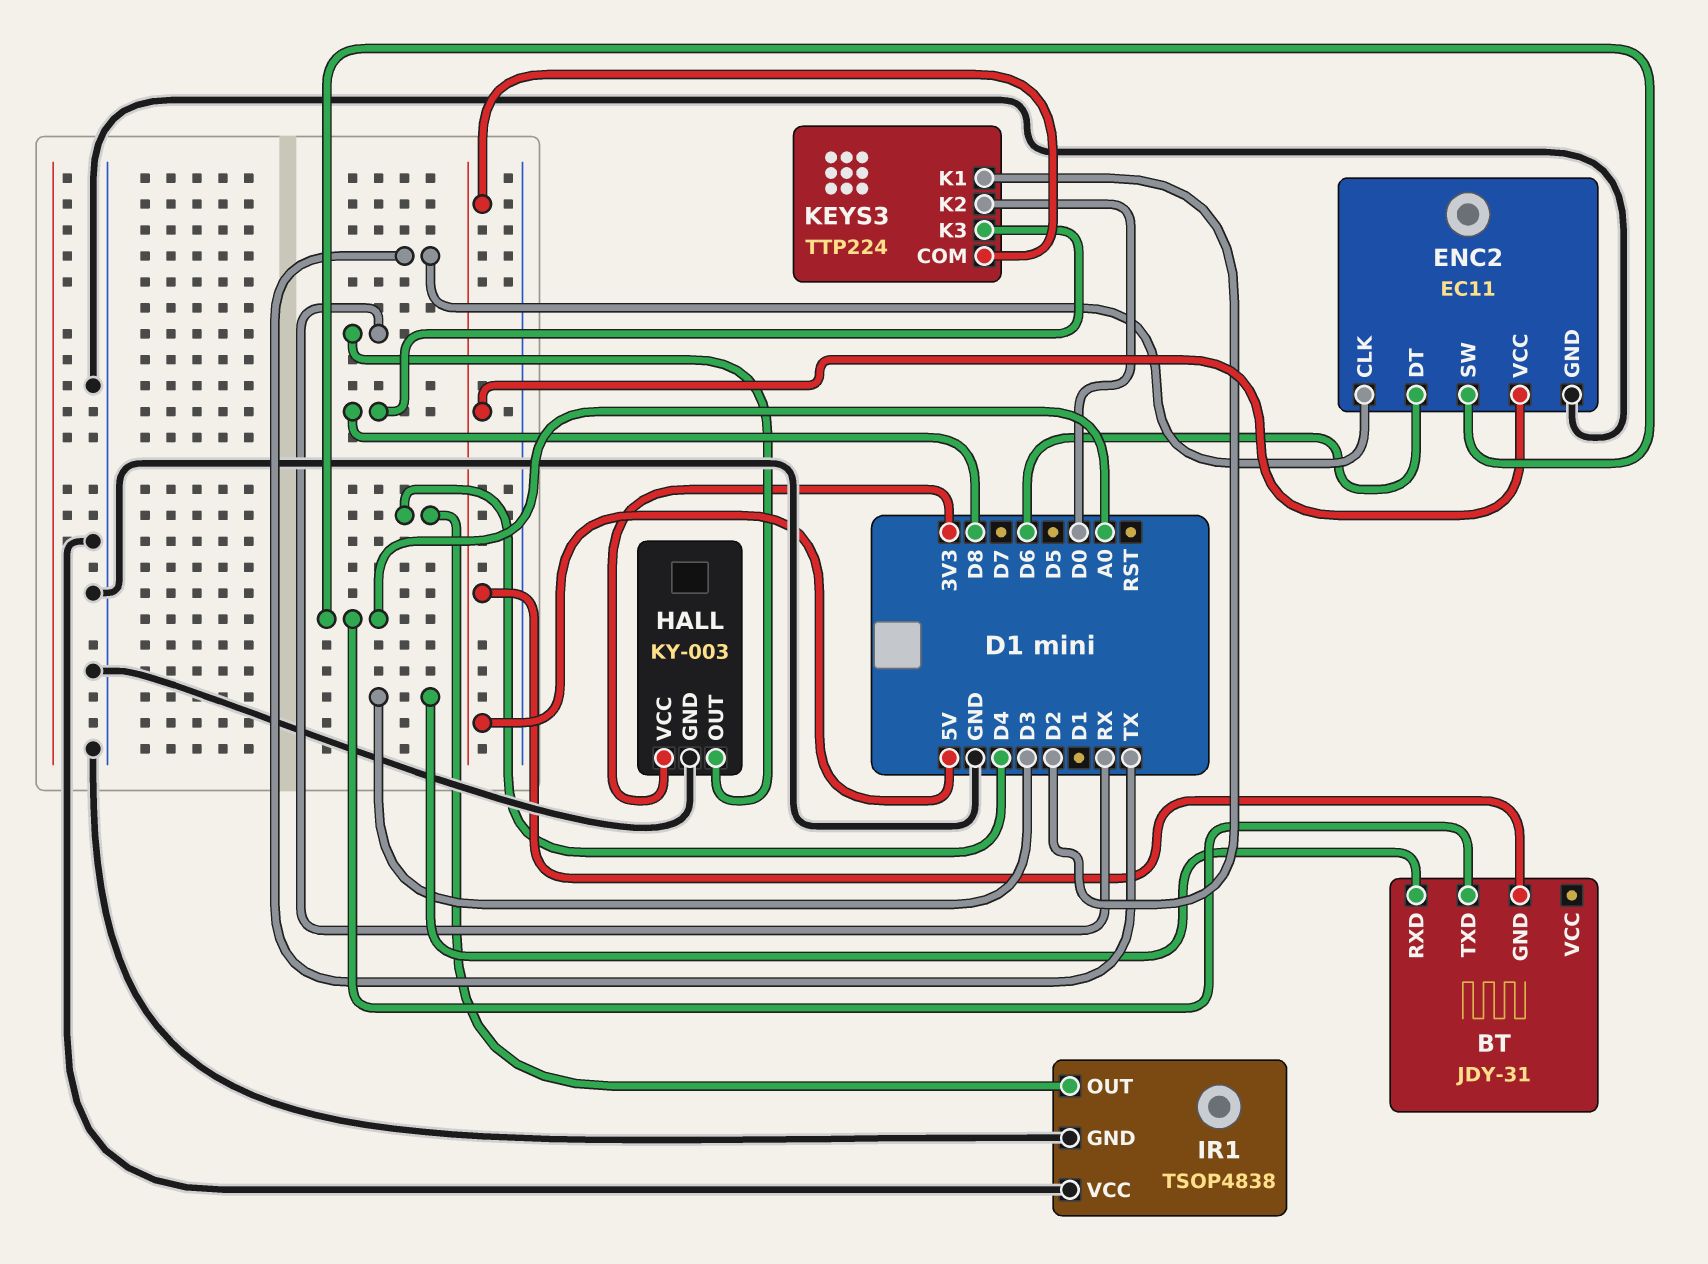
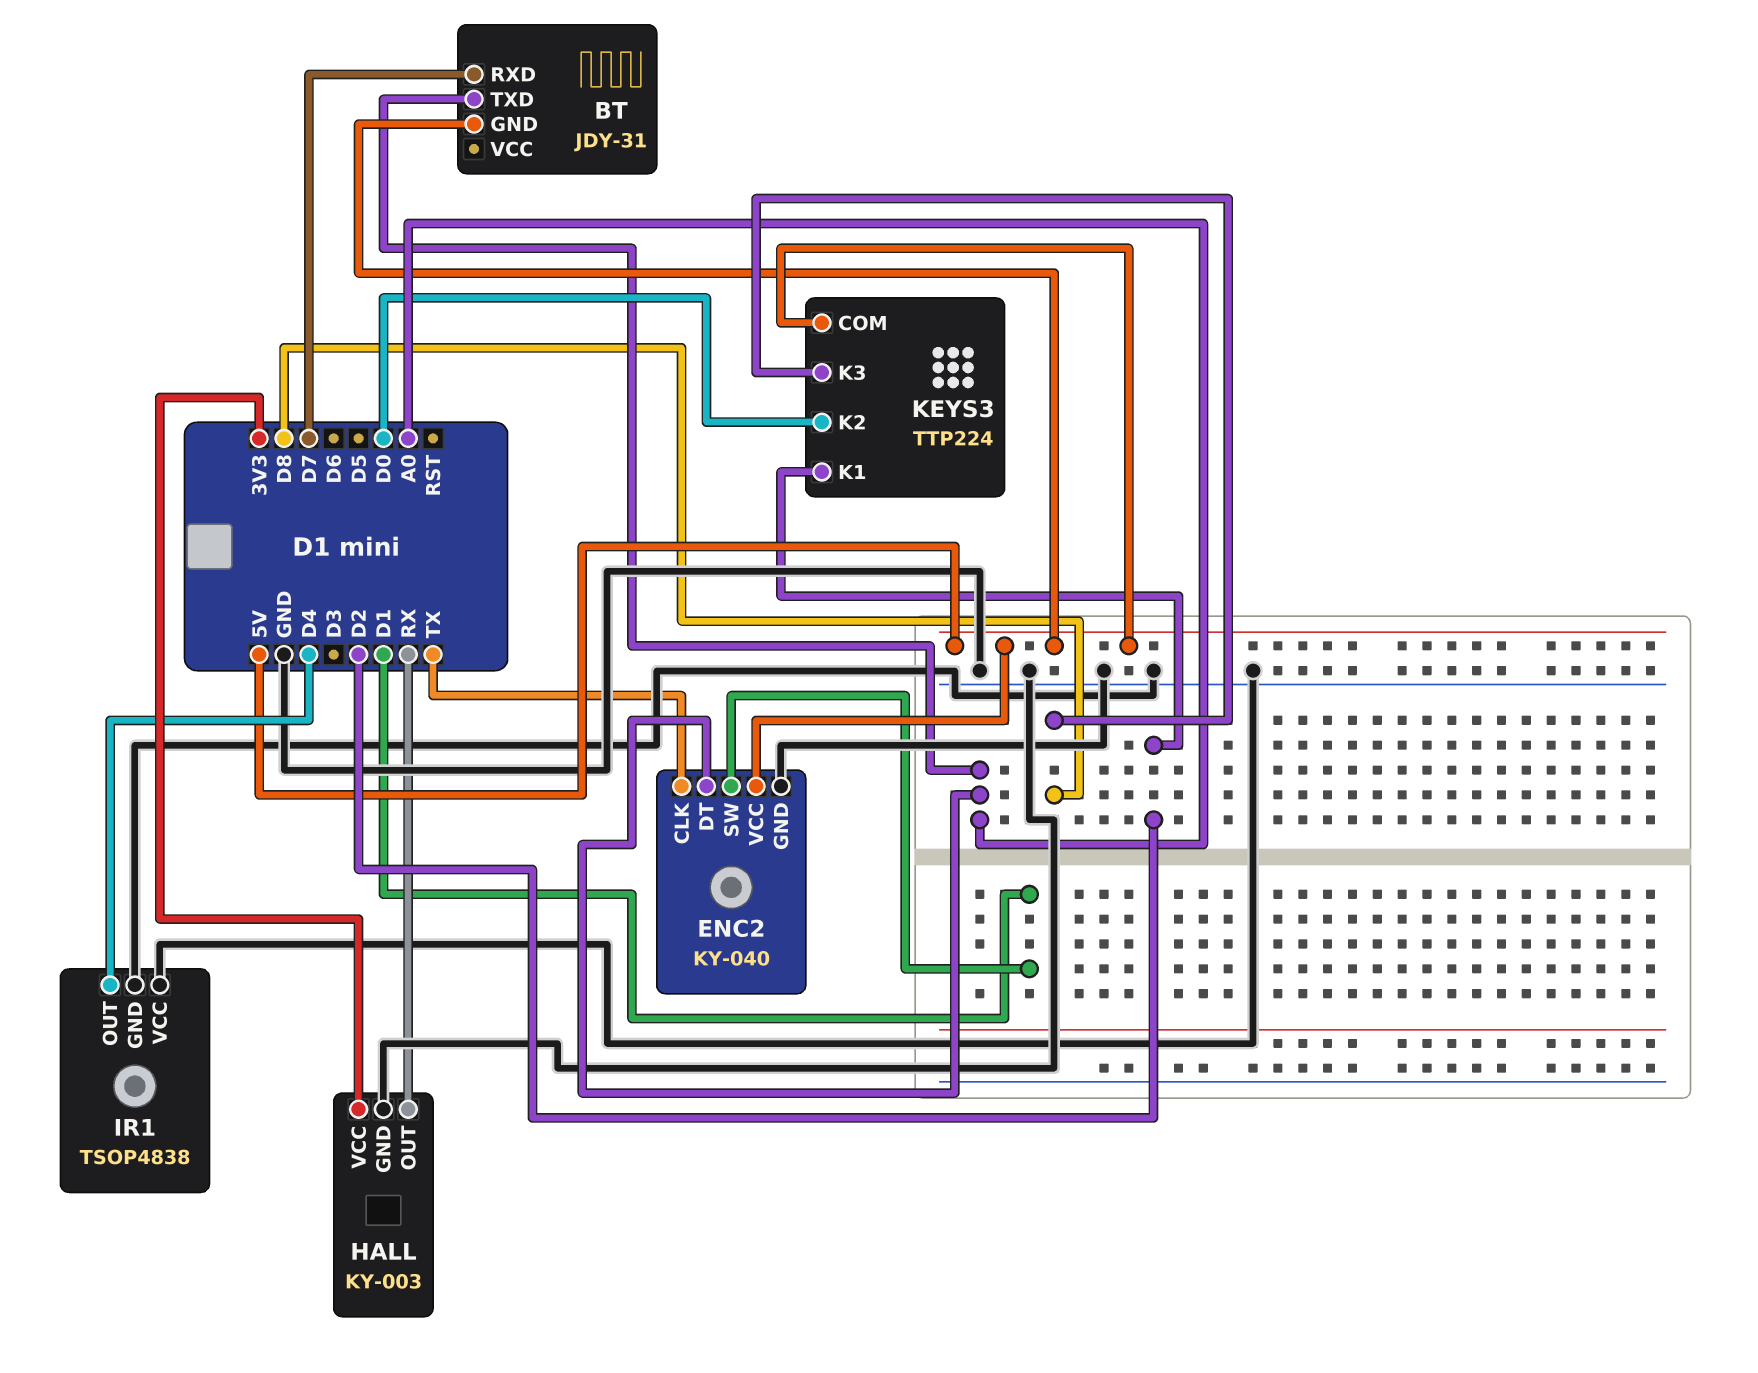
BT pin RXD: D3 -> D7
ENC2: EC11 -> KY-040
ENC2 pin DT: D6 -> A0
ENC2 pin SW: A0 -> D1

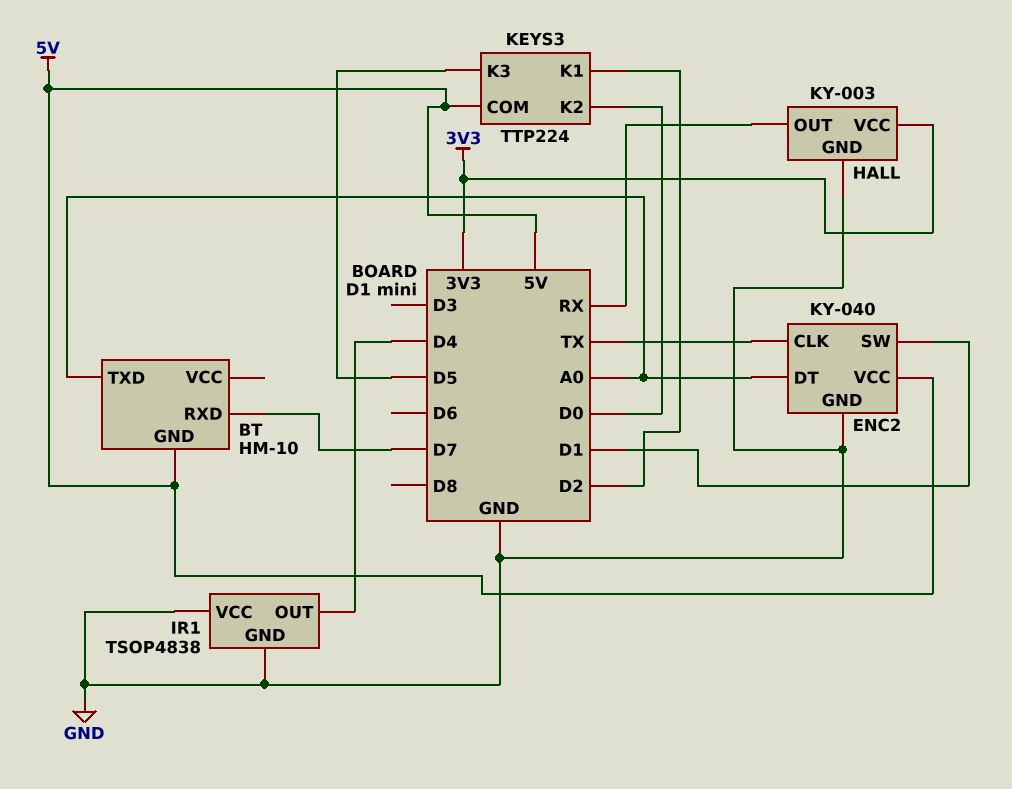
BT: JDY-31 -> HM-10
KEYS3 pin K3: D8 -> D5

